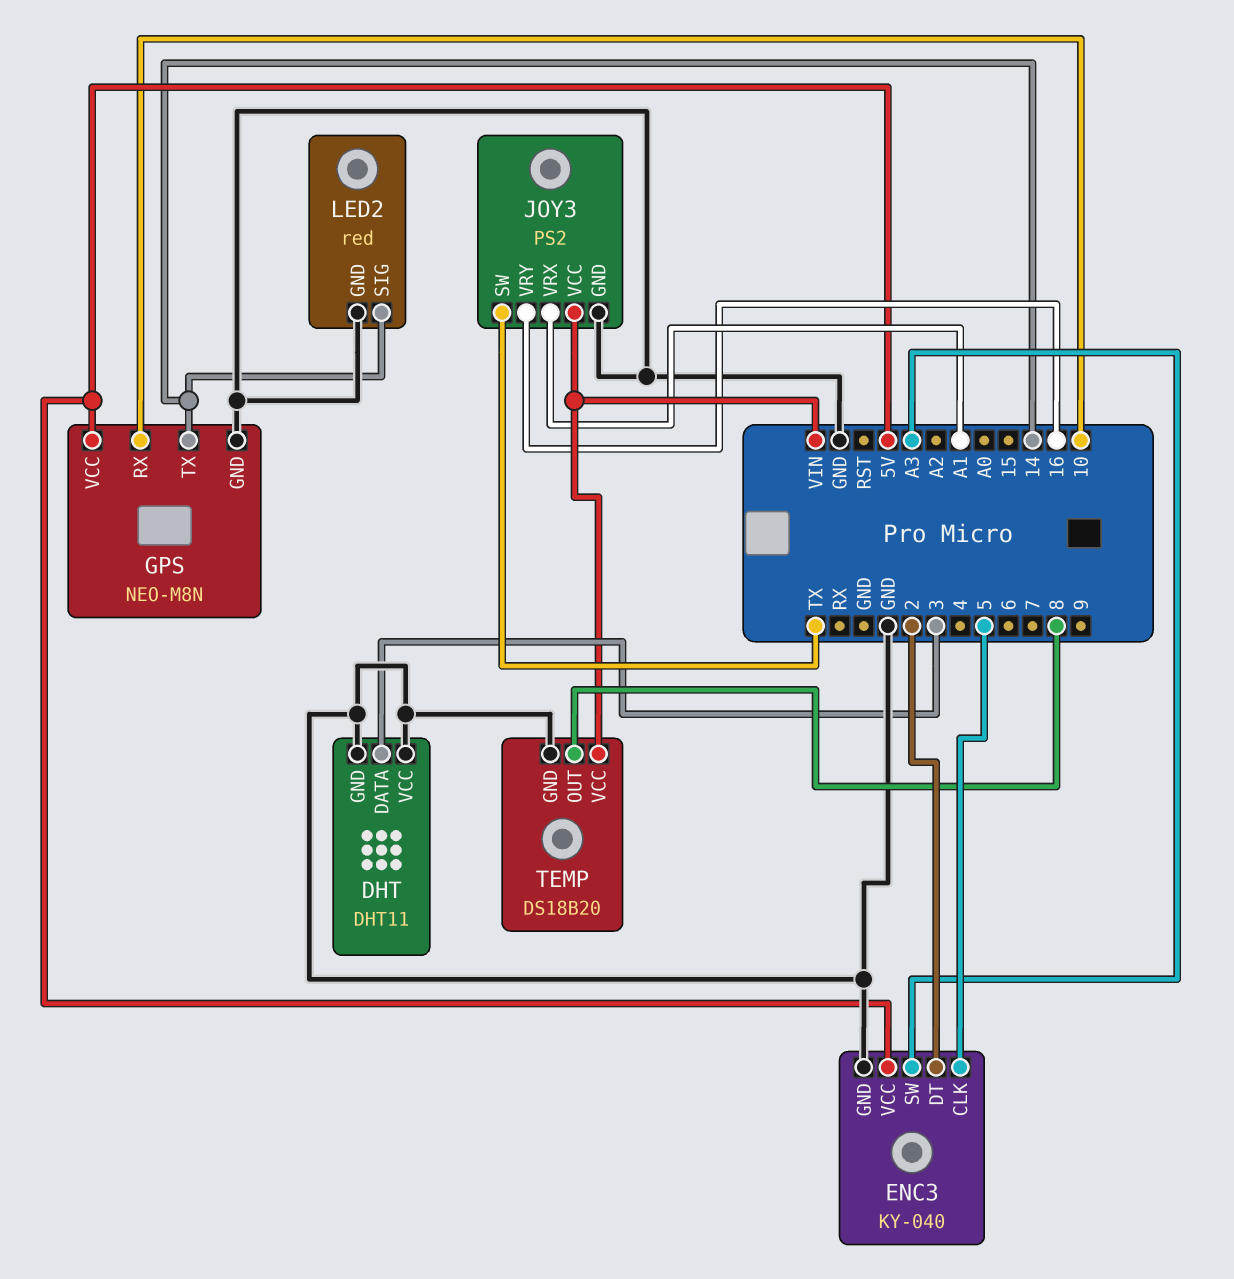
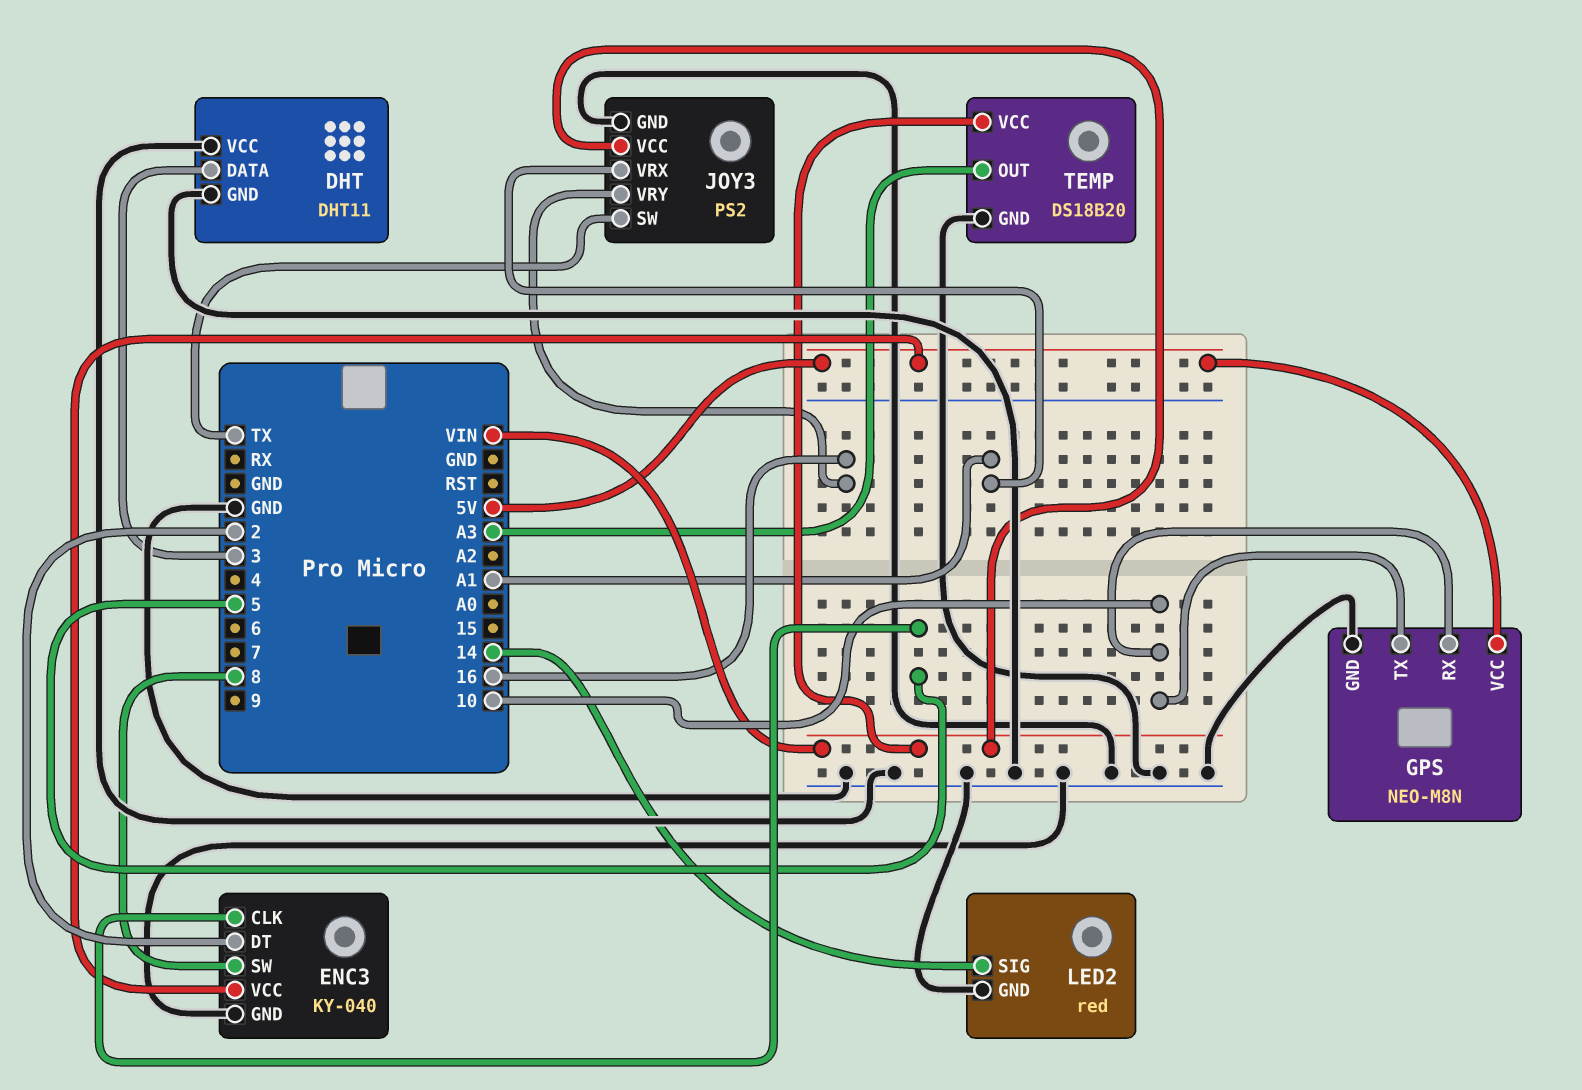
ENC3 pin SW: A3 -> 8
GPS pin TX: 14 -> 10
TEMP pin OUT: 8 -> A3

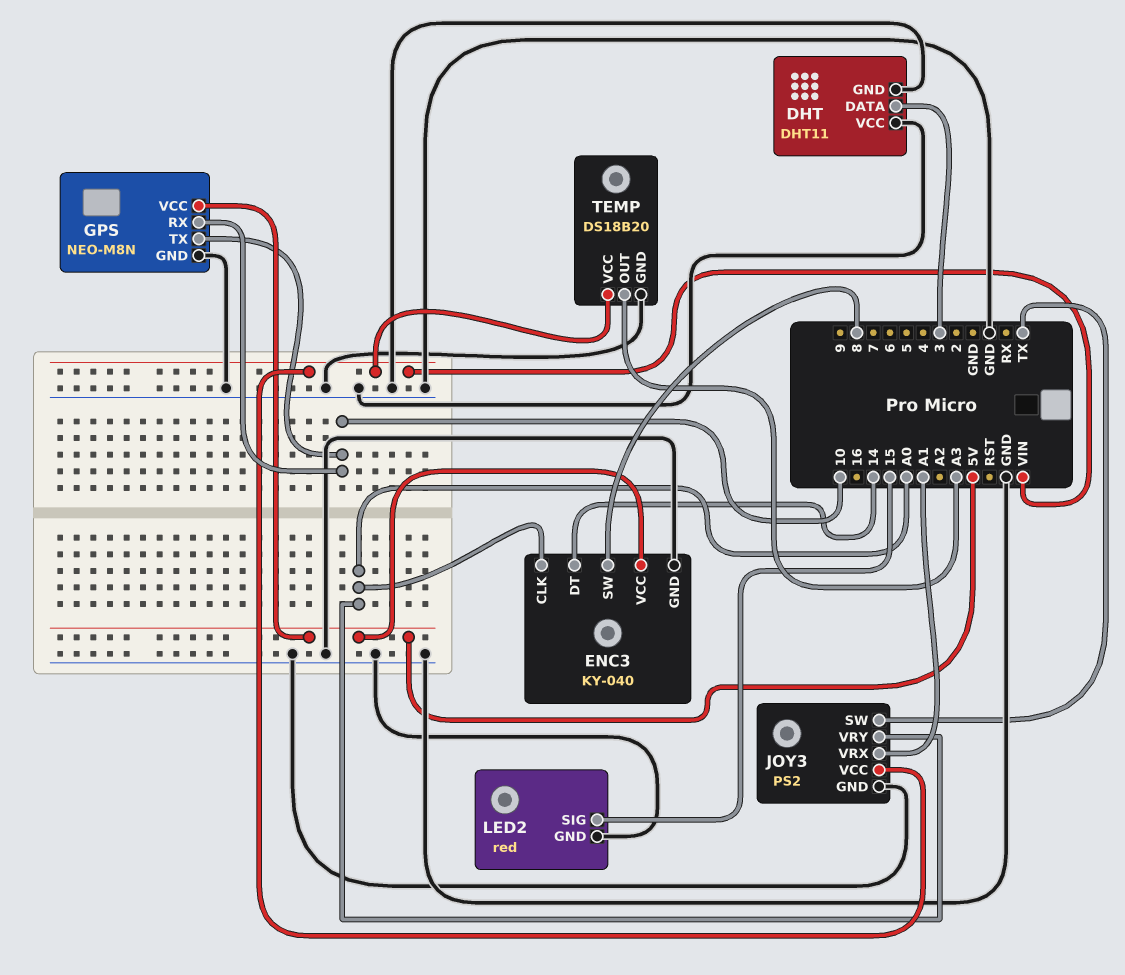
ENC3 pin CLK: 5 -> A0
ENC3 pin DT: 2 -> 14
JOY3 pin VRY: 16 -> A0
LED2 pin SIG: 14 -> 15

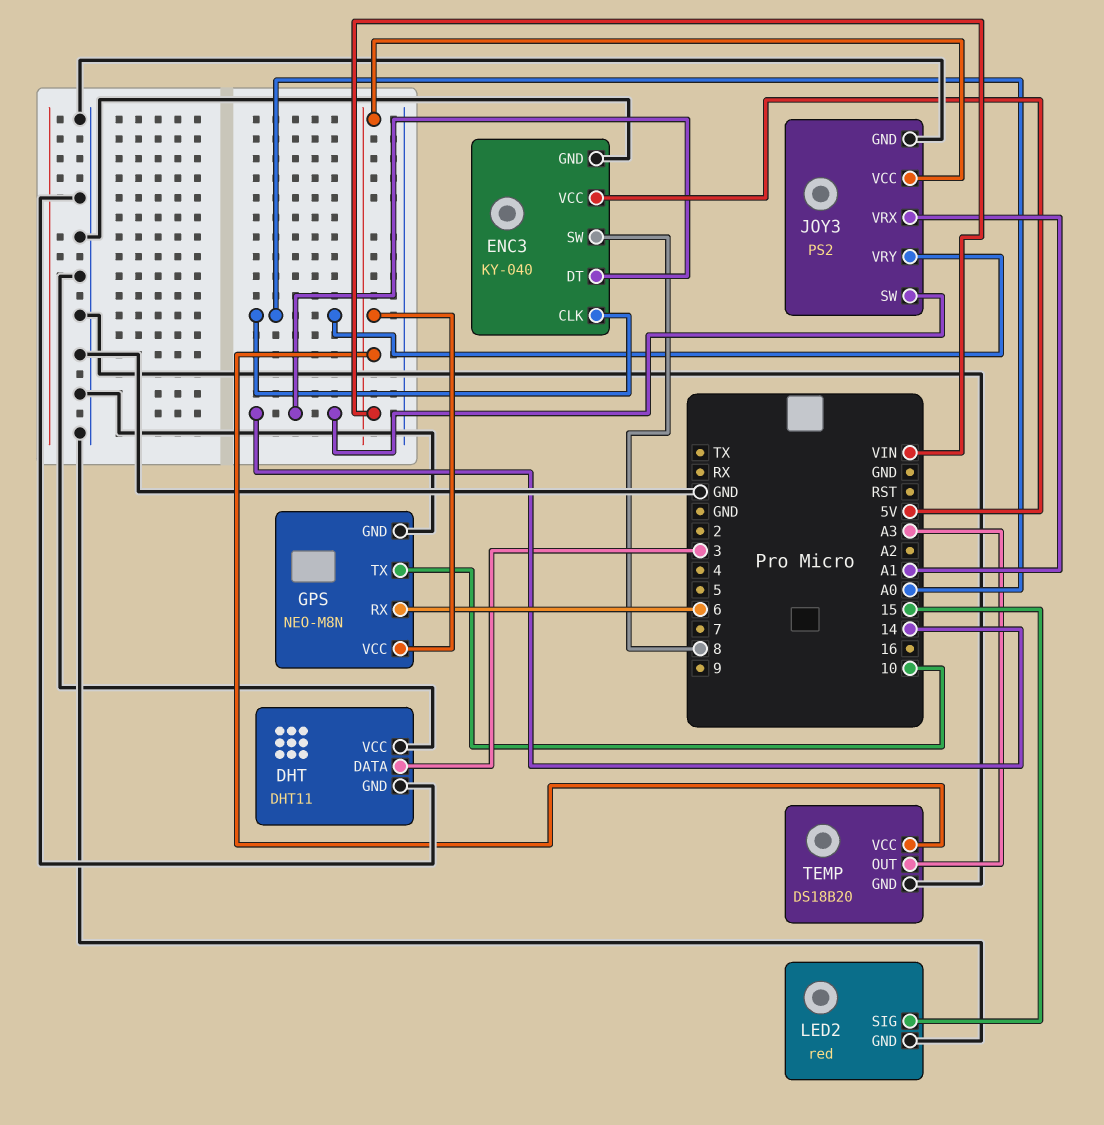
GPS pin RX: 10 -> 6
GPS pin VCC: 5V -> VIN
JOY3 pin SW: TX -> 14

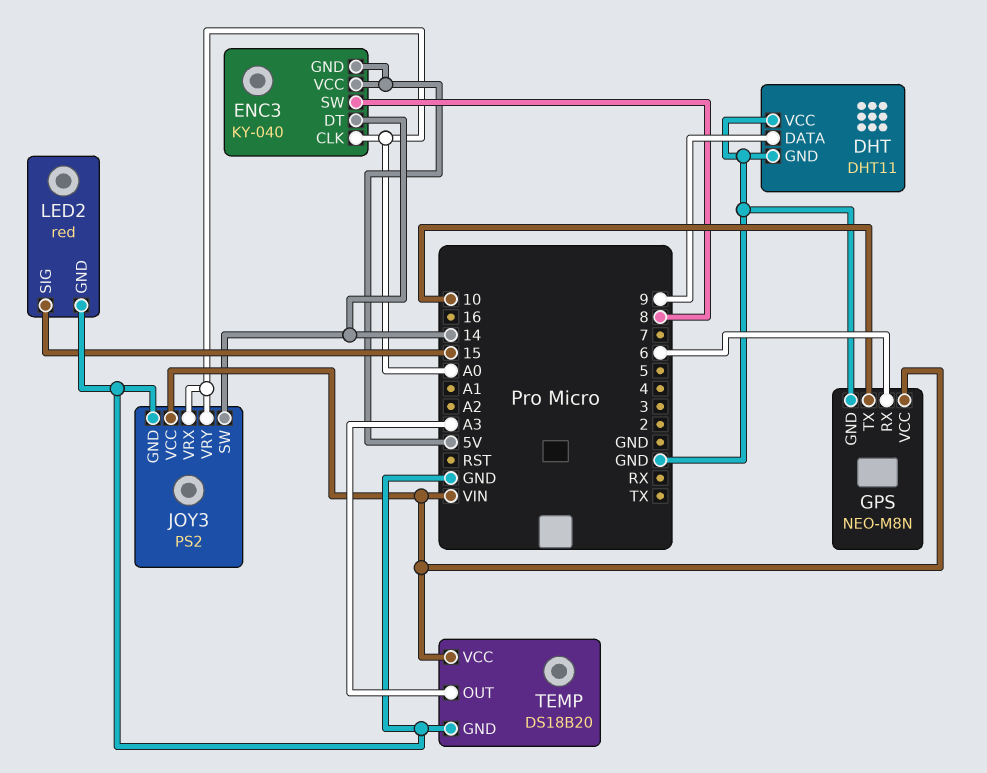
DHT pin DATA: 3 -> 9
ENC3 pin GND: GND -> 5V
JOY3 pin VRX: A1 -> A0

